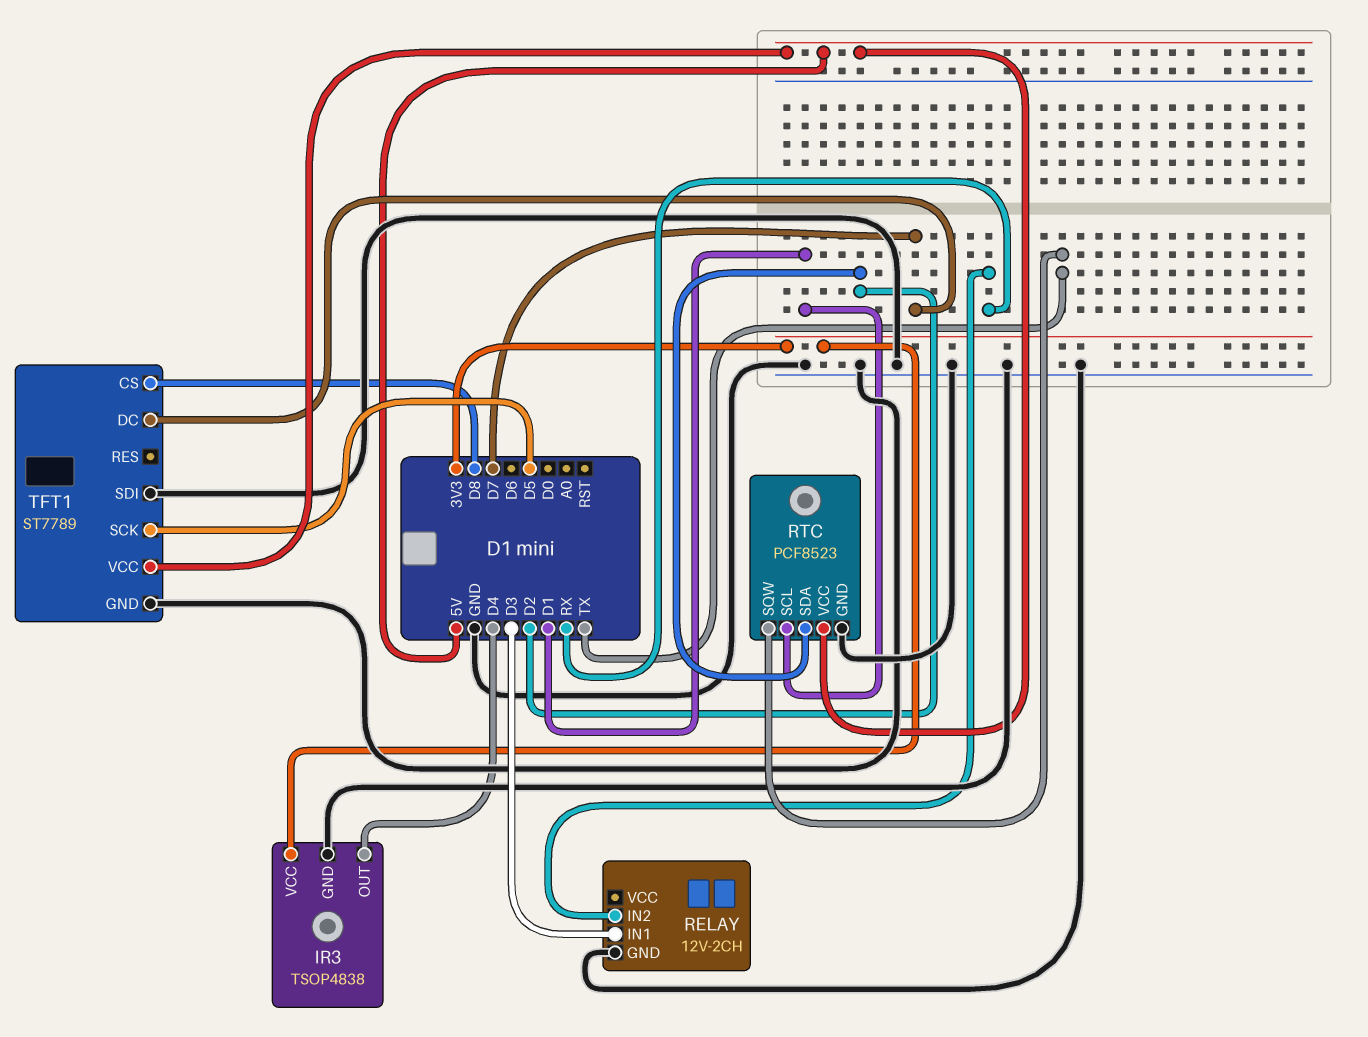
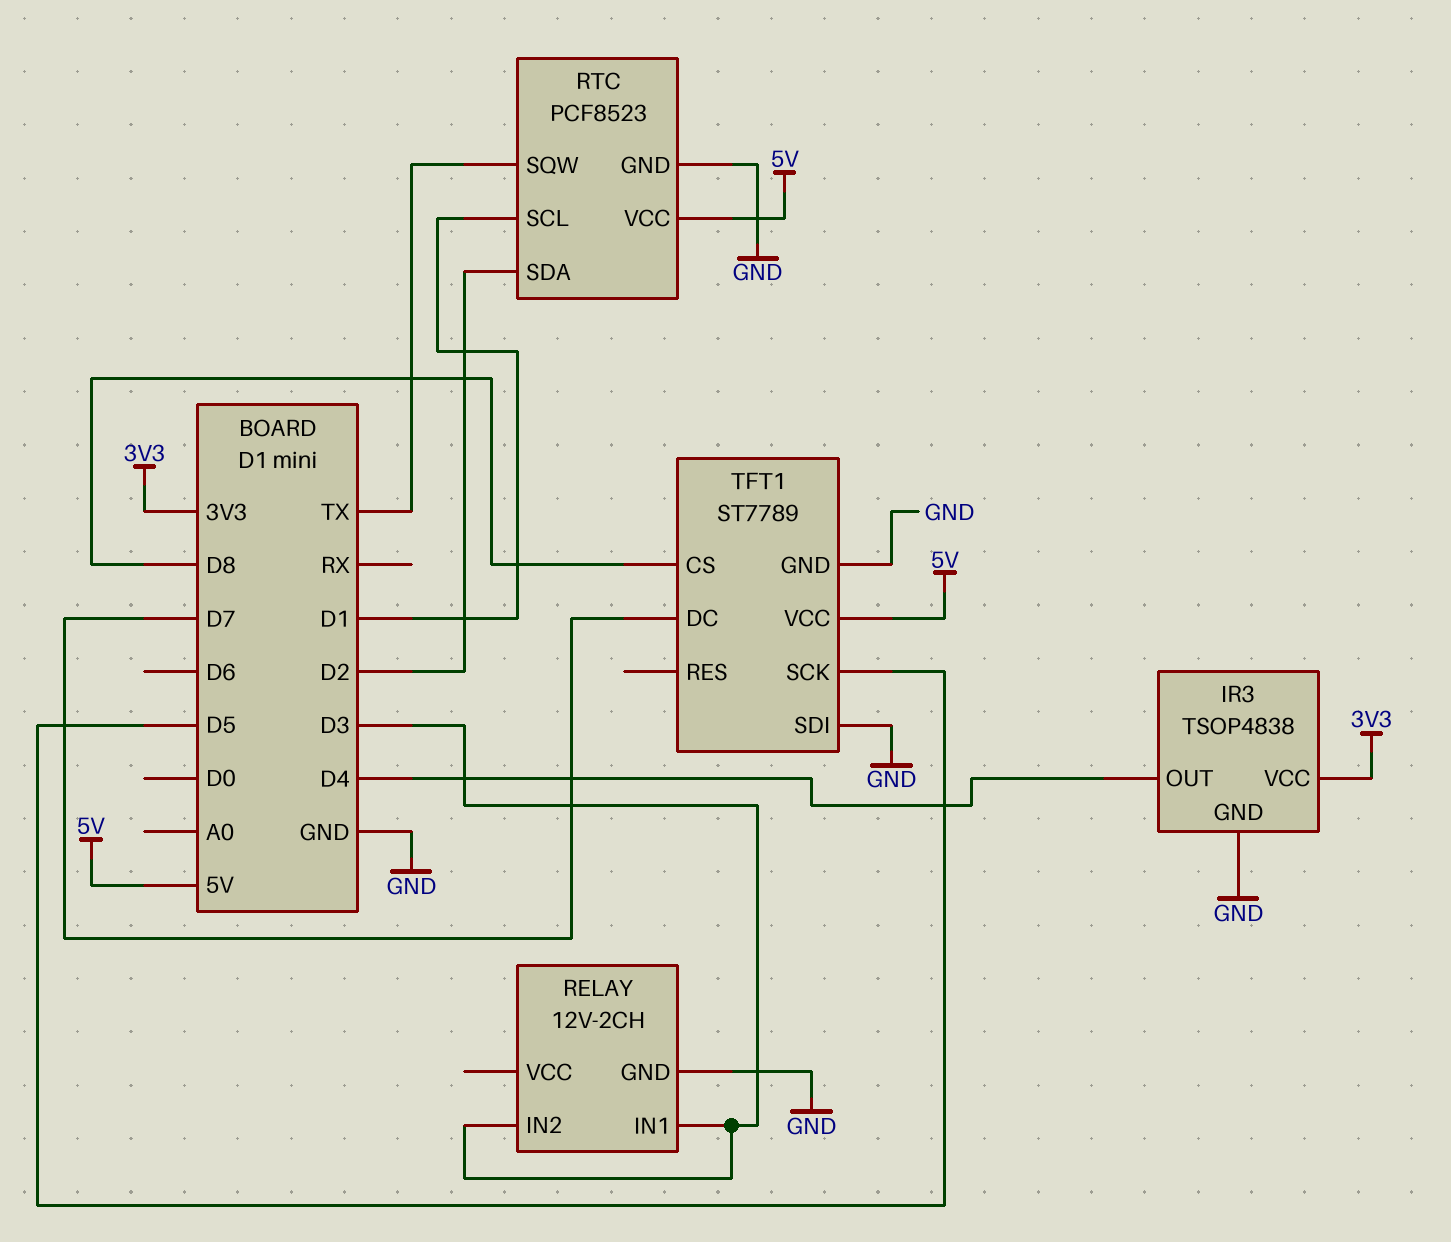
RELAY pin IN2: RX -> D3

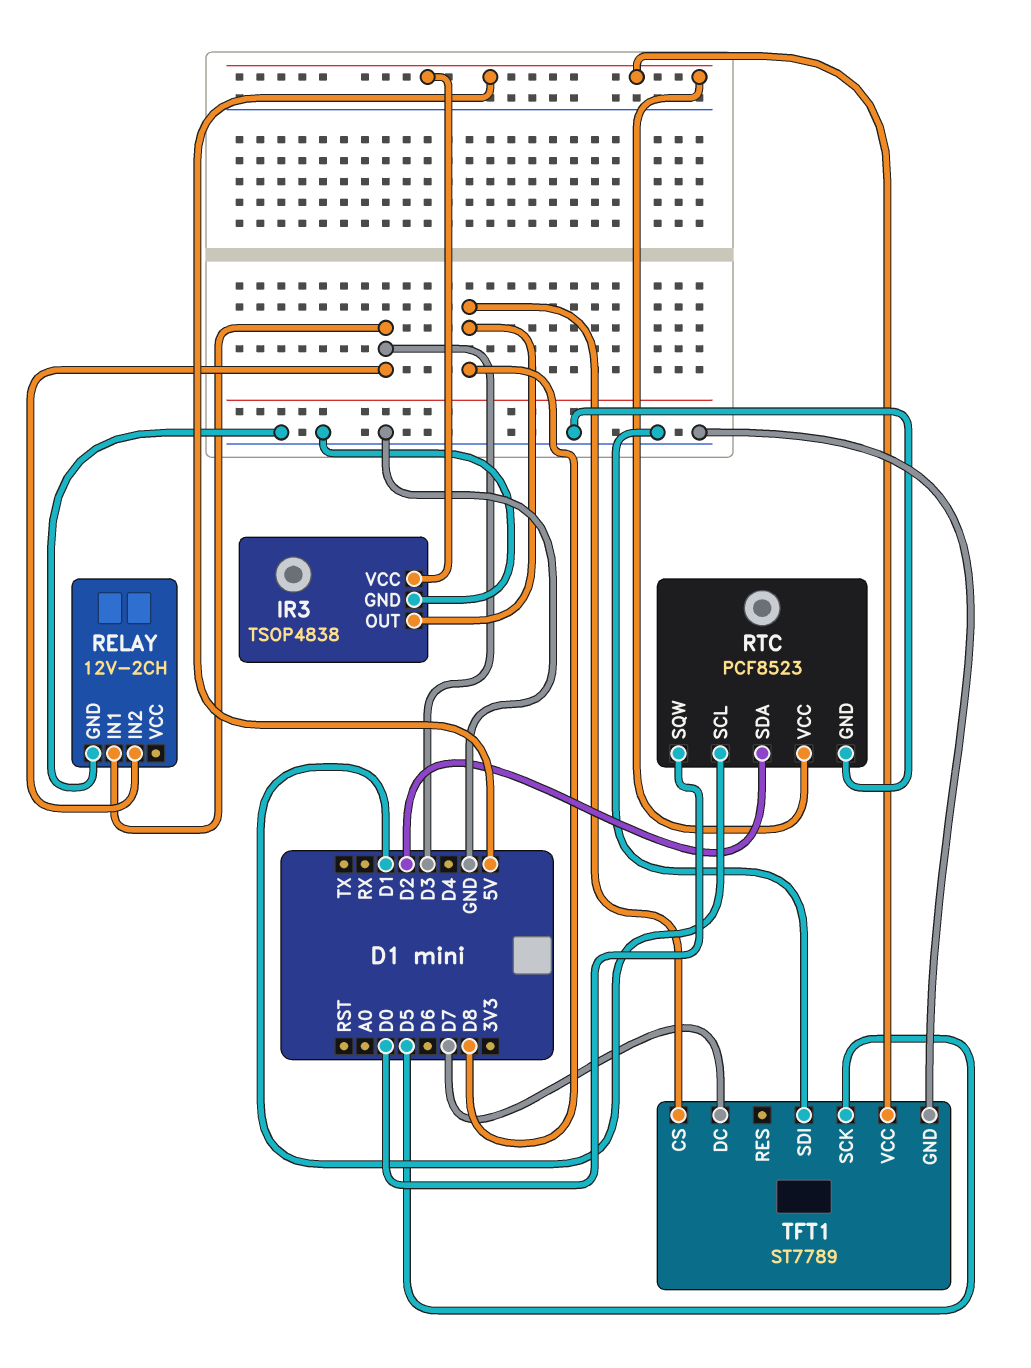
IR3 pin OUT: D4 -> D8
IR3 pin VCC: 3V3 -> 5V
RTC pin SQW: TX -> D0

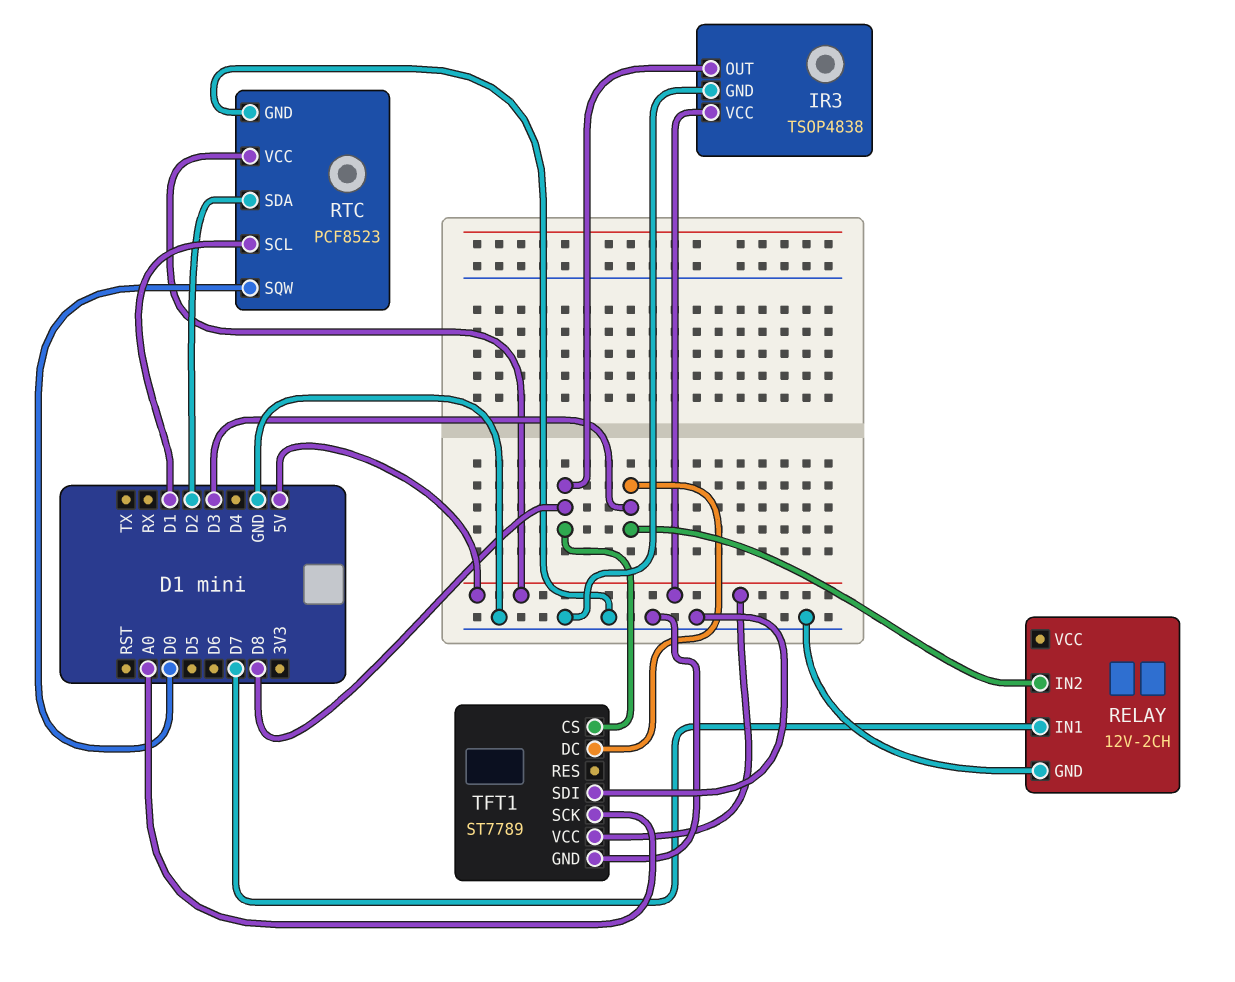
RELAY pin IN1: D3 -> D7
TFT1 pin DC: D7 -> D3
TFT1 pin SCK: D5 -> A0

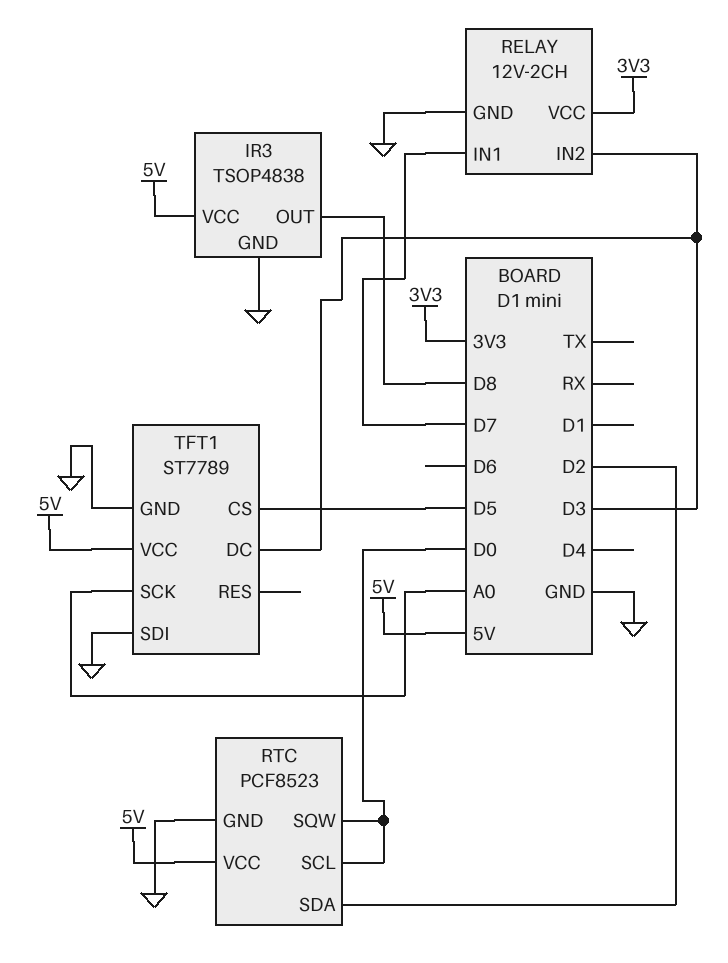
RELAY pin VCC: none -> 3V3
RTC pin SCL: D1 -> D0
TFT1 pin CS: D8 -> D5

